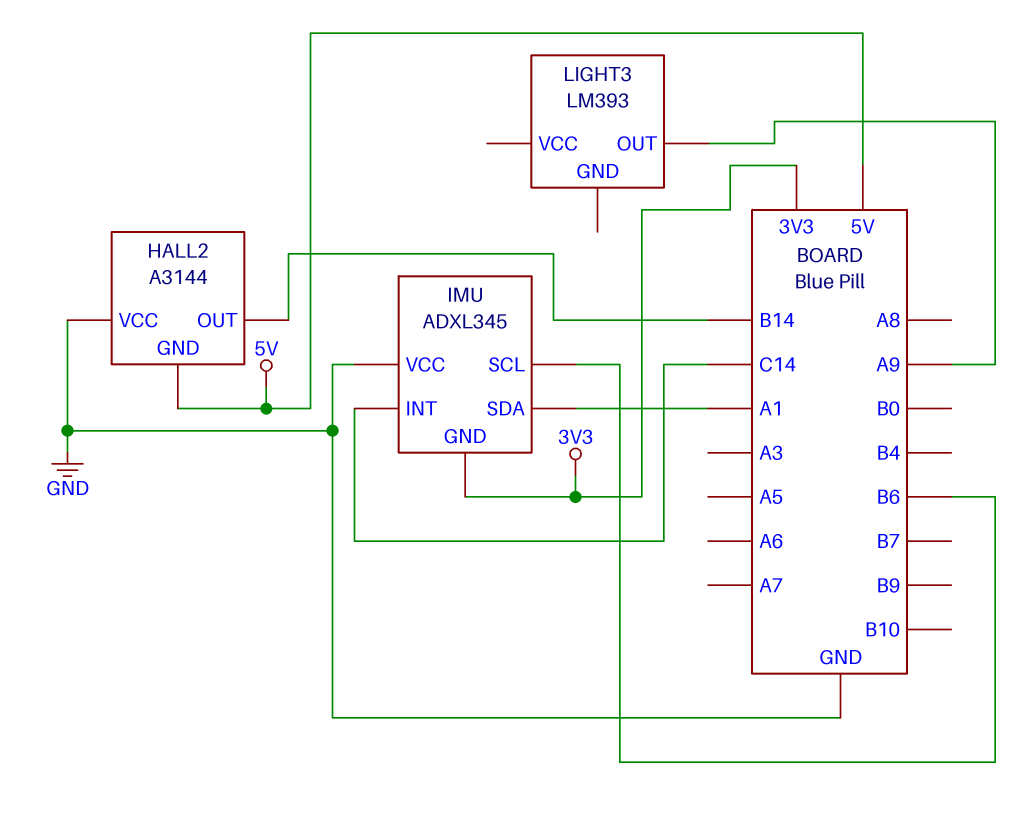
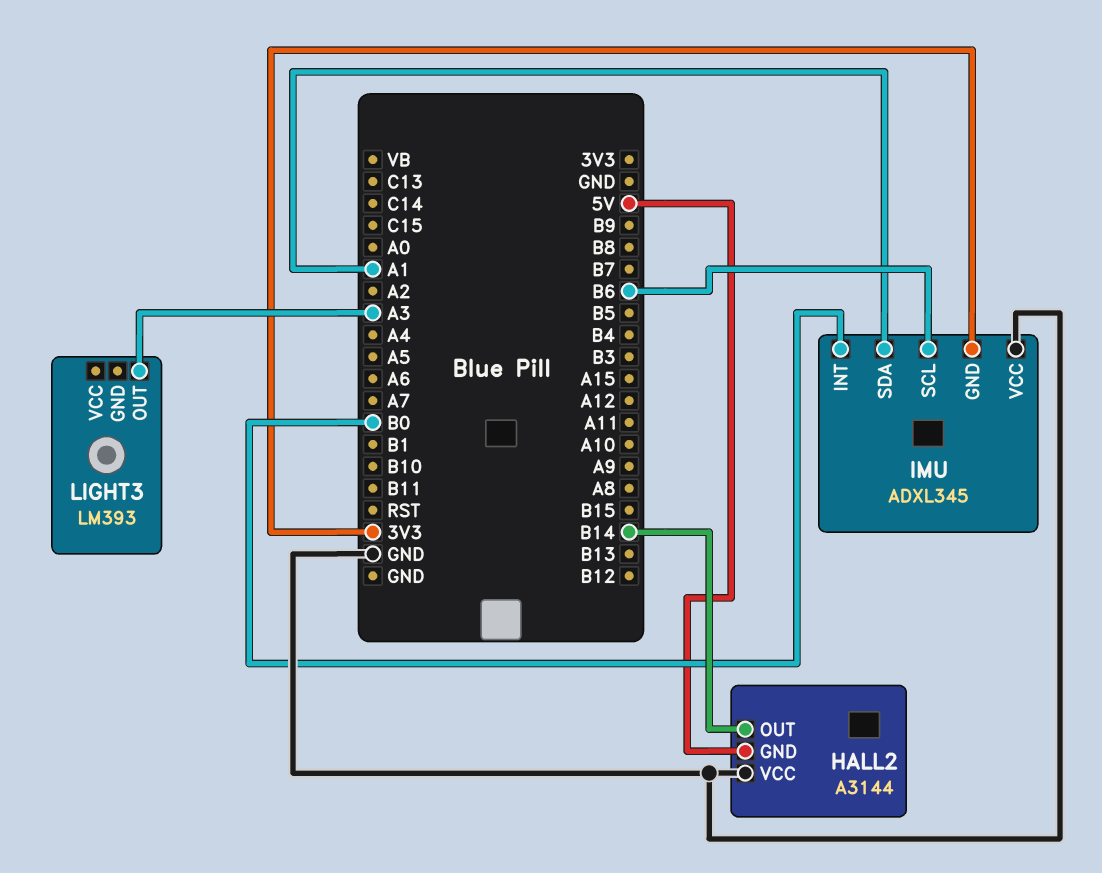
IMU pin INT: C14 -> B0
LIGHT3 pin OUT: A9 -> A3

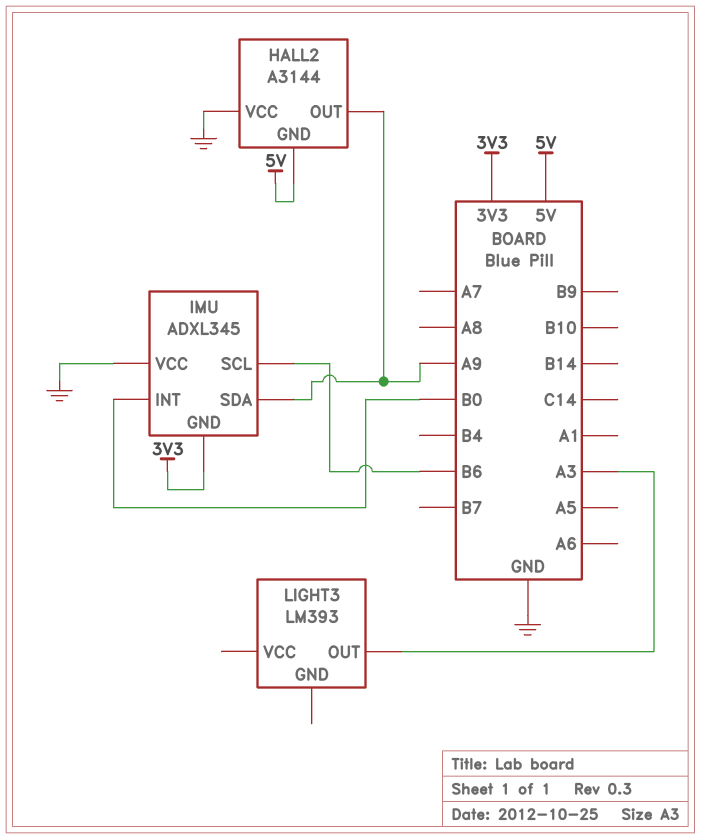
HALL2 pin OUT: B14 -> A9
IMU pin SDA: A1 -> A9

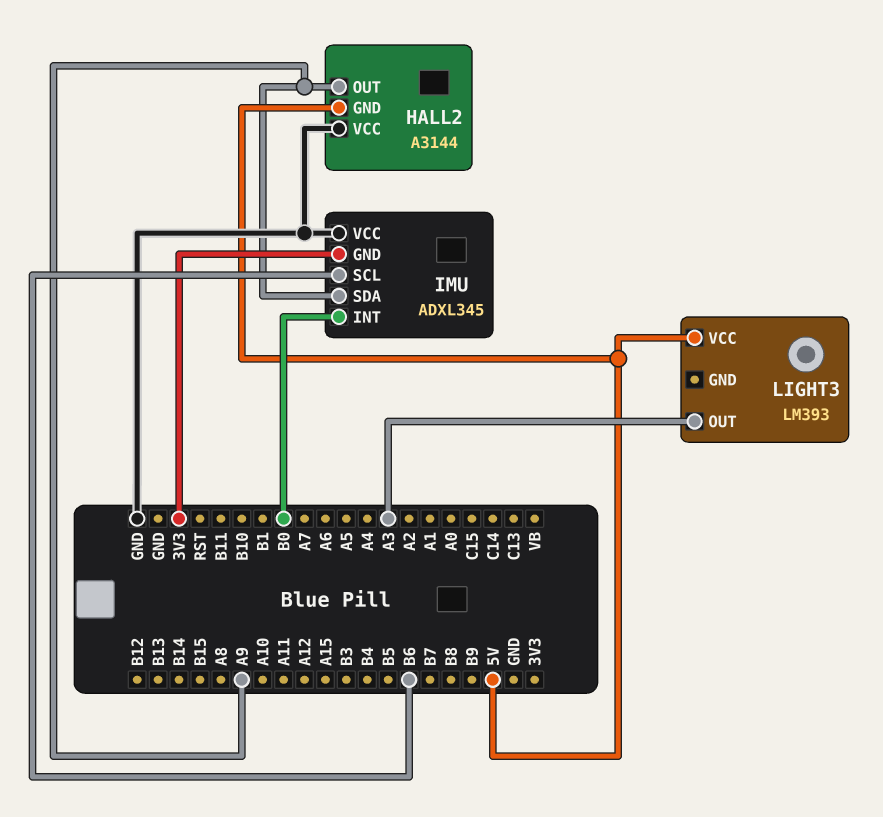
LIGHT3 pin VCC: none -> 5V

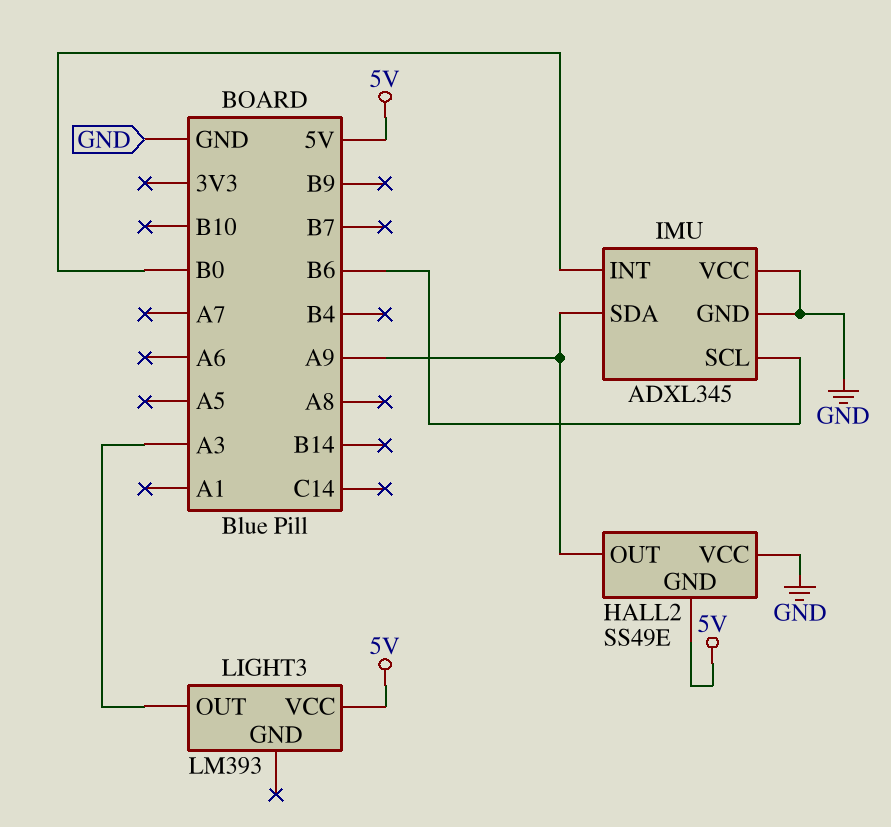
HALL2: A3144 -> SS49E
IMU pin GND: 3V3 -> GND

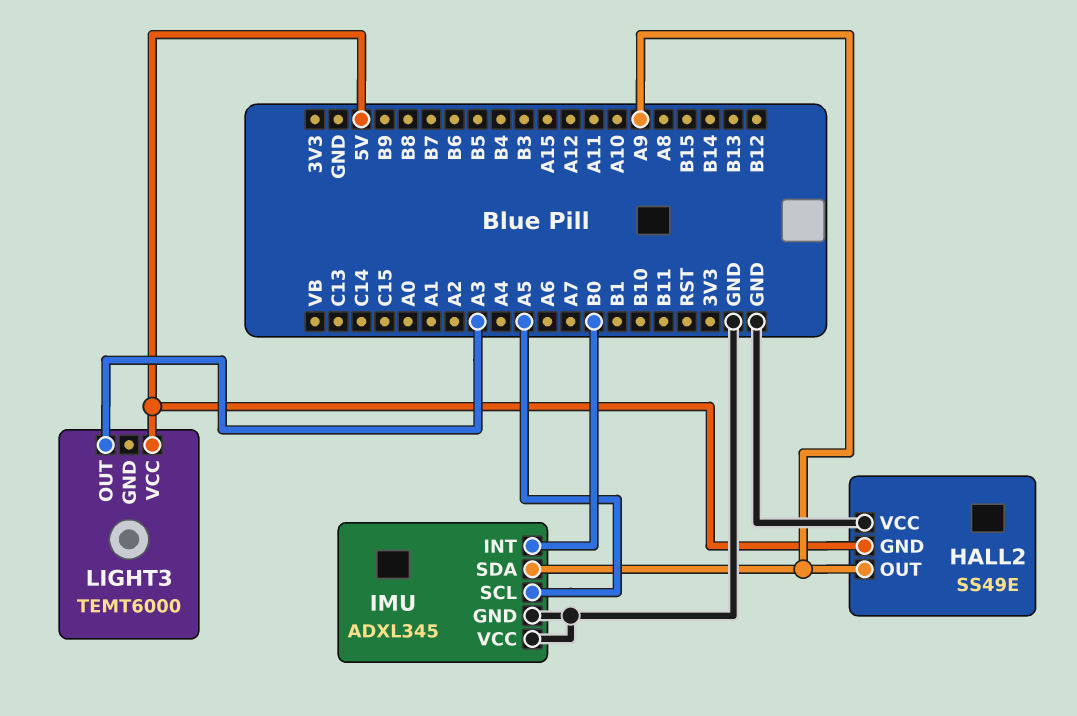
IMU pin SCL: B6 -> A5
LIGHT3: LM393 -> TEMT6000

